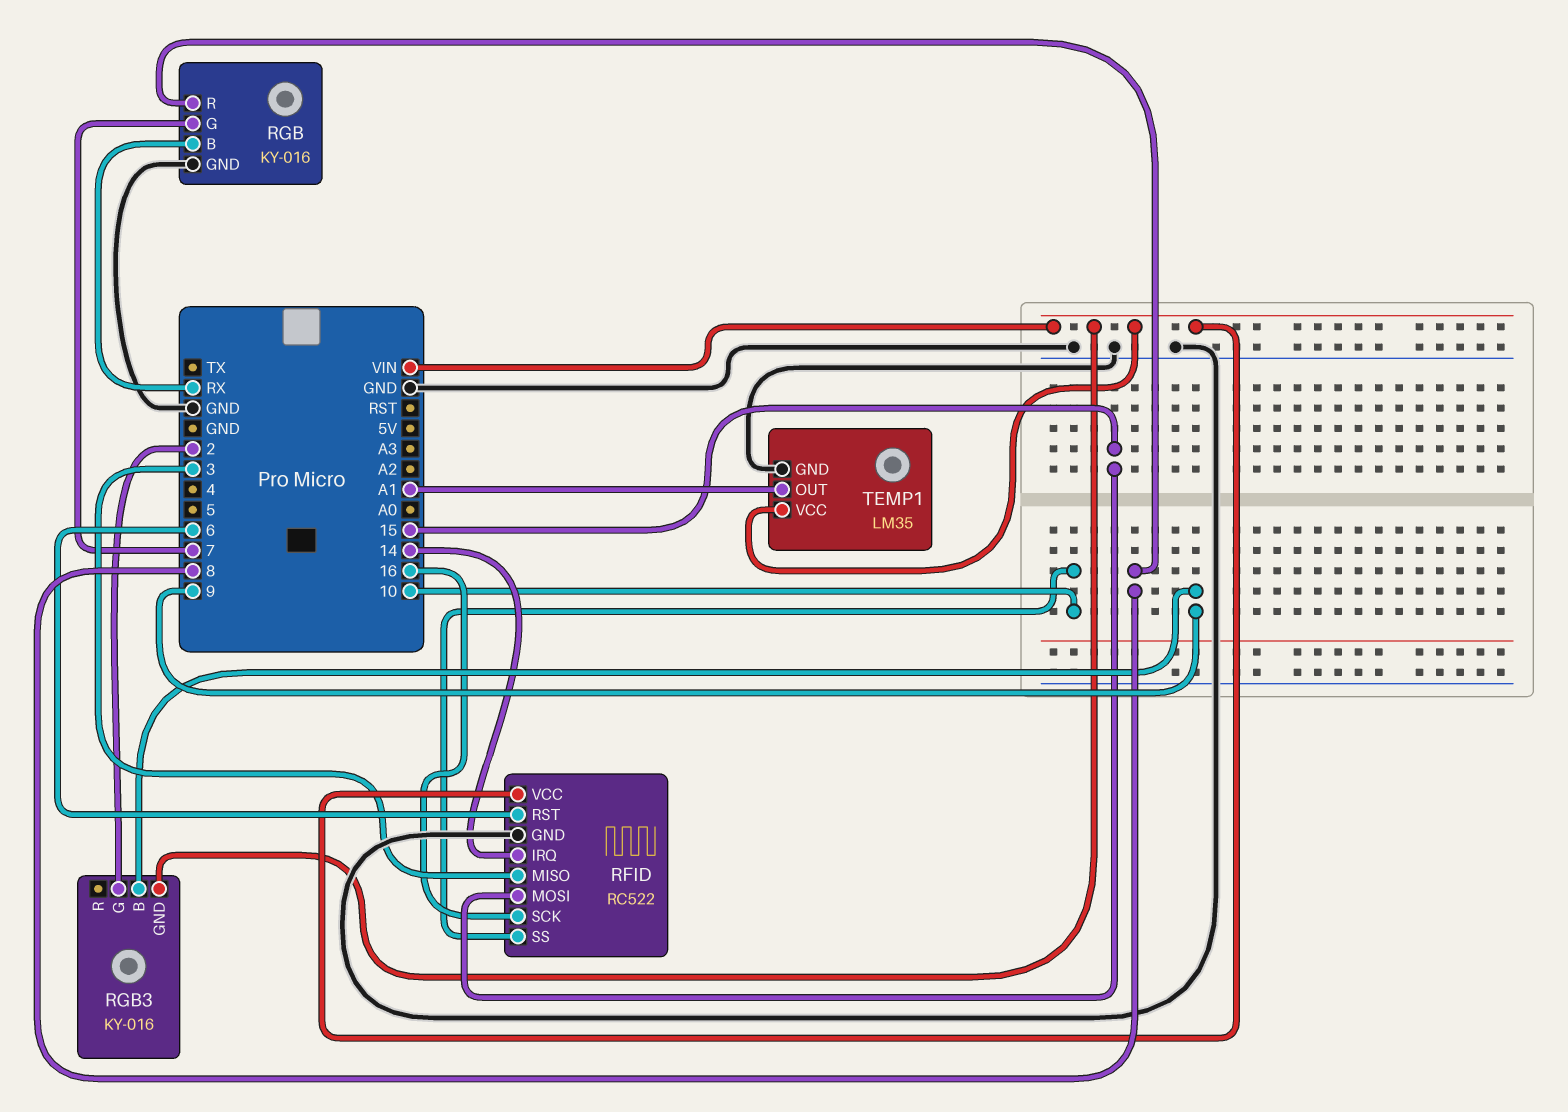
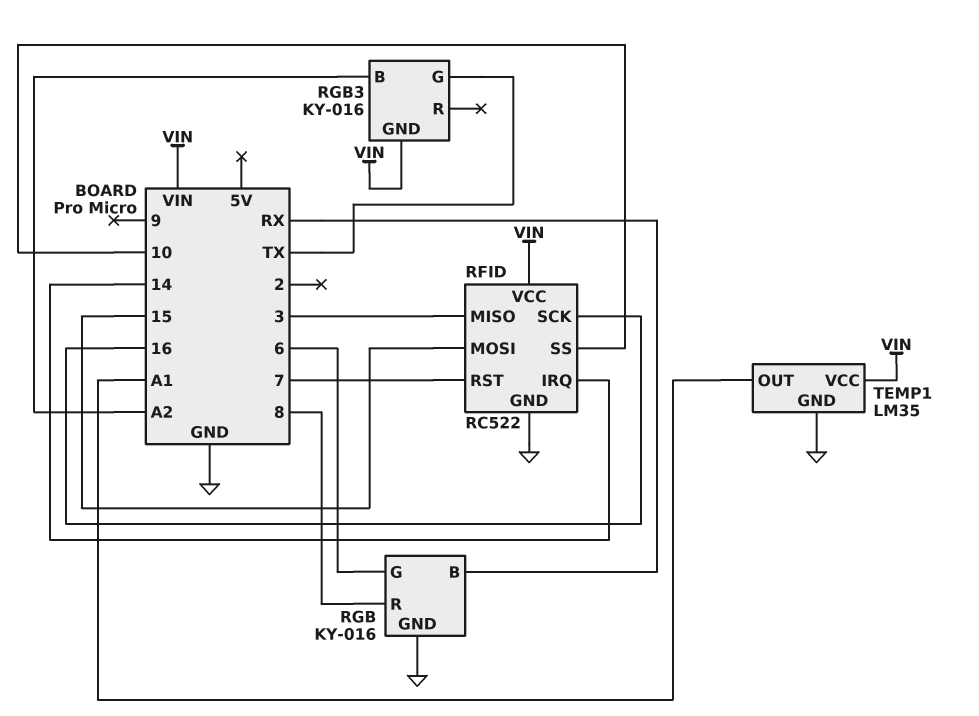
RFID pin RST: 6 -> 7
RGB pin G: 7 -> 6
RGB3 pin B: 9 -> A2
RGB3 pin G: 2 -> TX

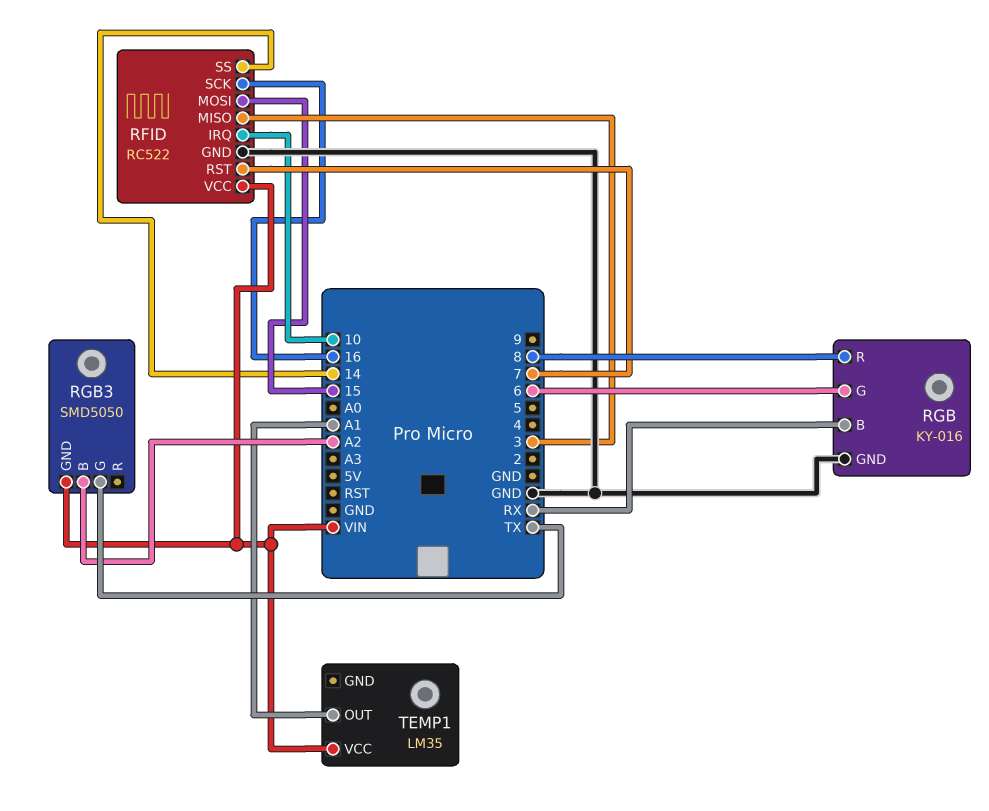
RFID pin IRQ: 14 -> 10
RFID pin SS: 10 -> 14
RGB3: KY-016 -> SMD5050
TEMP1 pin GND: GND -> none

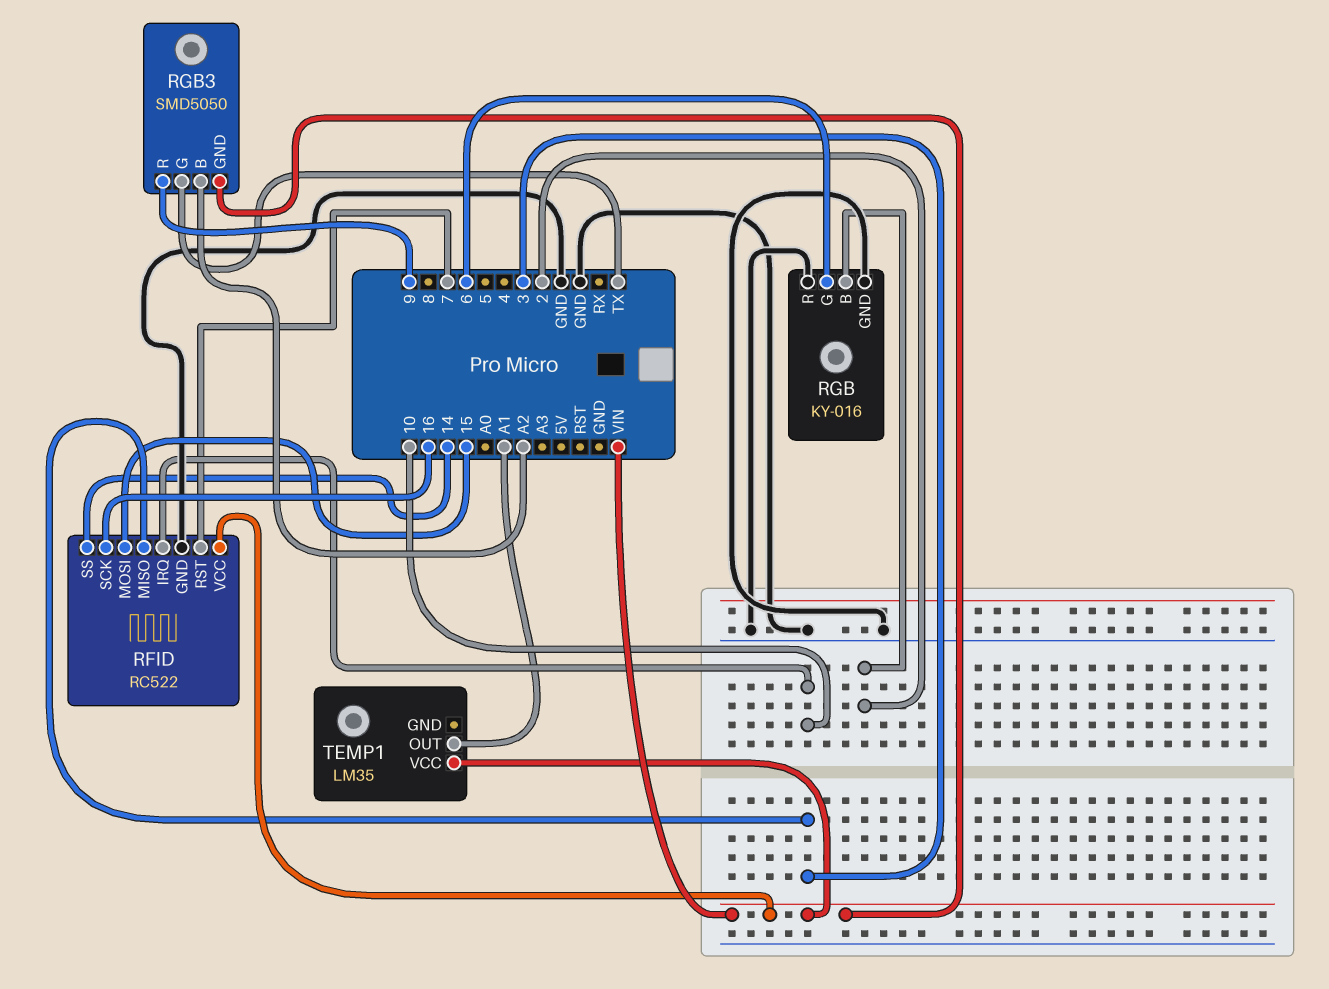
RGB pin B: RX -> 2
RGB pin R: 8 -> GND
RGB3 pin R: none -> 9

